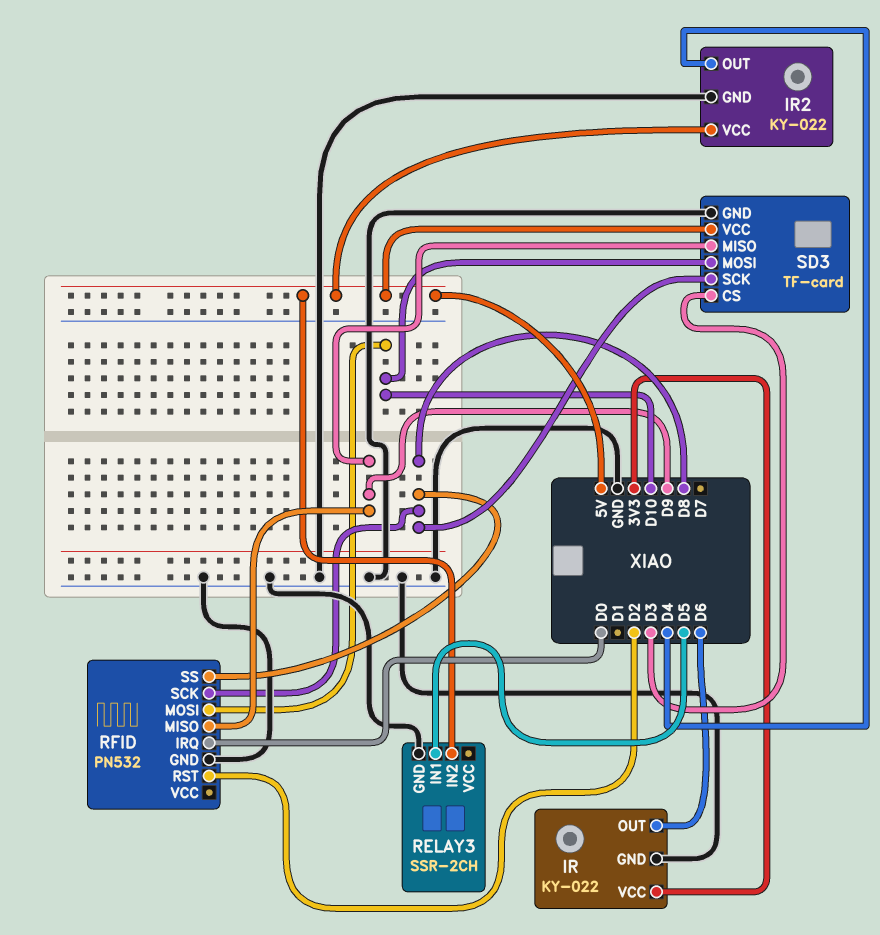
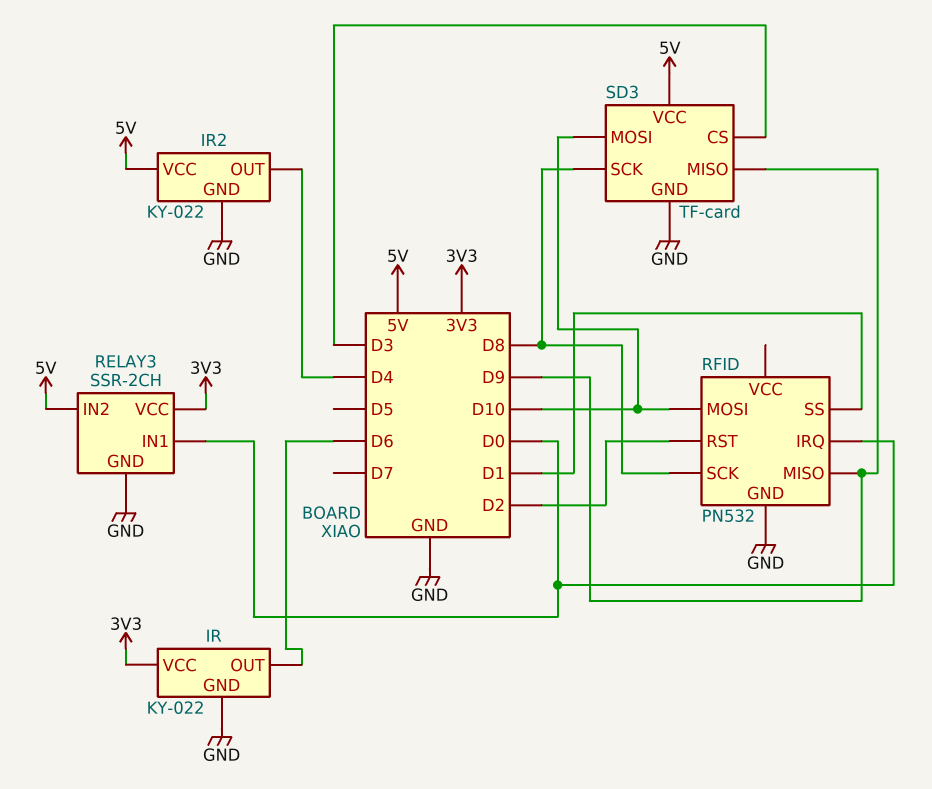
RELAY3 pin IN1: D5 -> D0
RELAY3 pin VCC: none -> 3V3
RFID pin SS: D8 -> D1

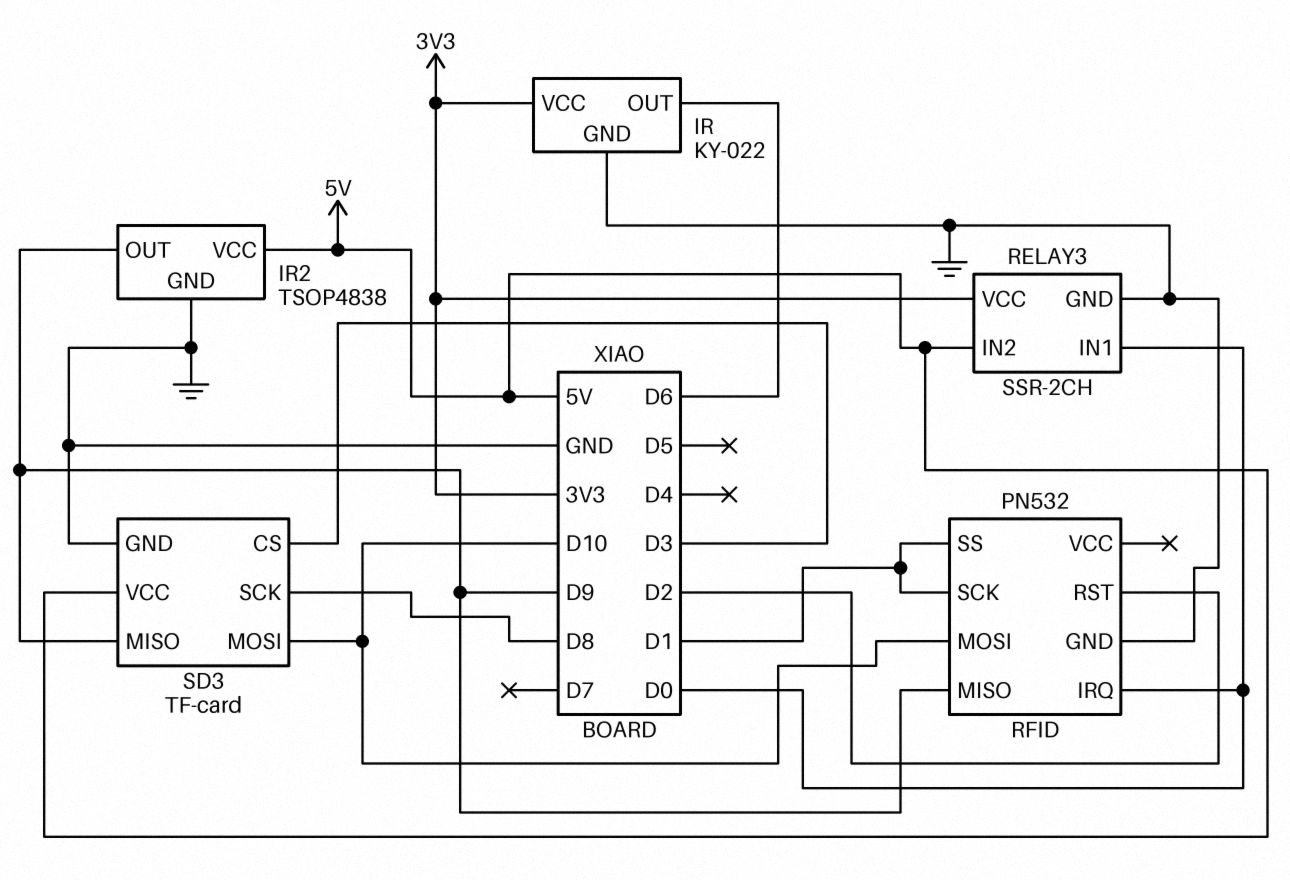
IR2: KY-022 -> TSOP4838
IR2 pin OUT: D4 -> D9
RFID pin SCK: D8 -> D1

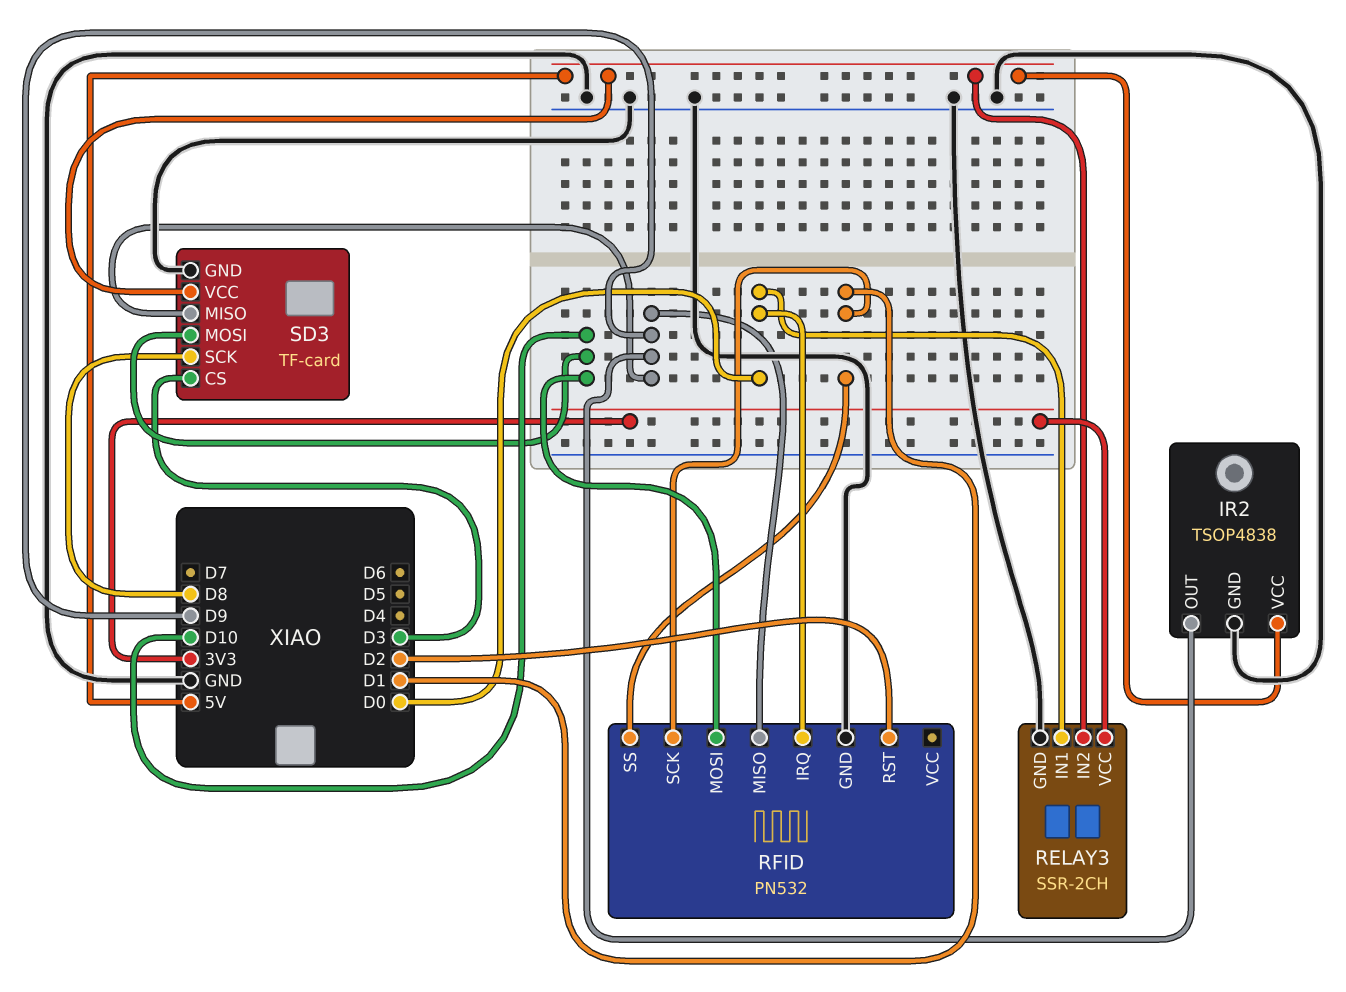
IR: KY-022 -> none
IR pin GND: GND -> none
IR pin OUT: D6 -> none
IR pin VCC: 3V3 -> none

